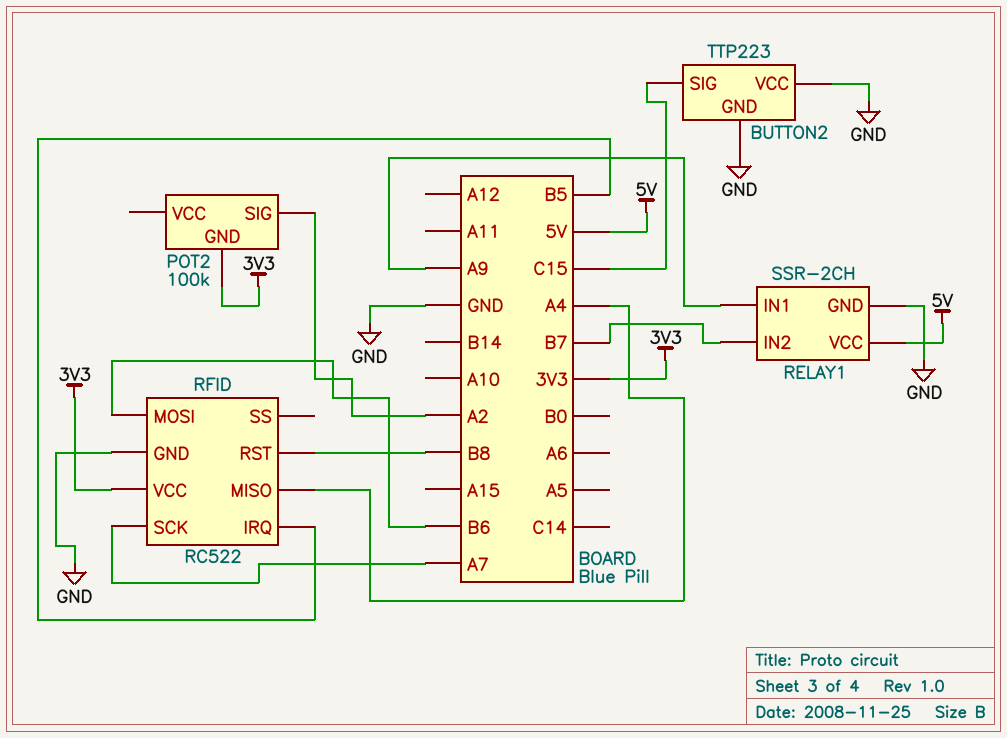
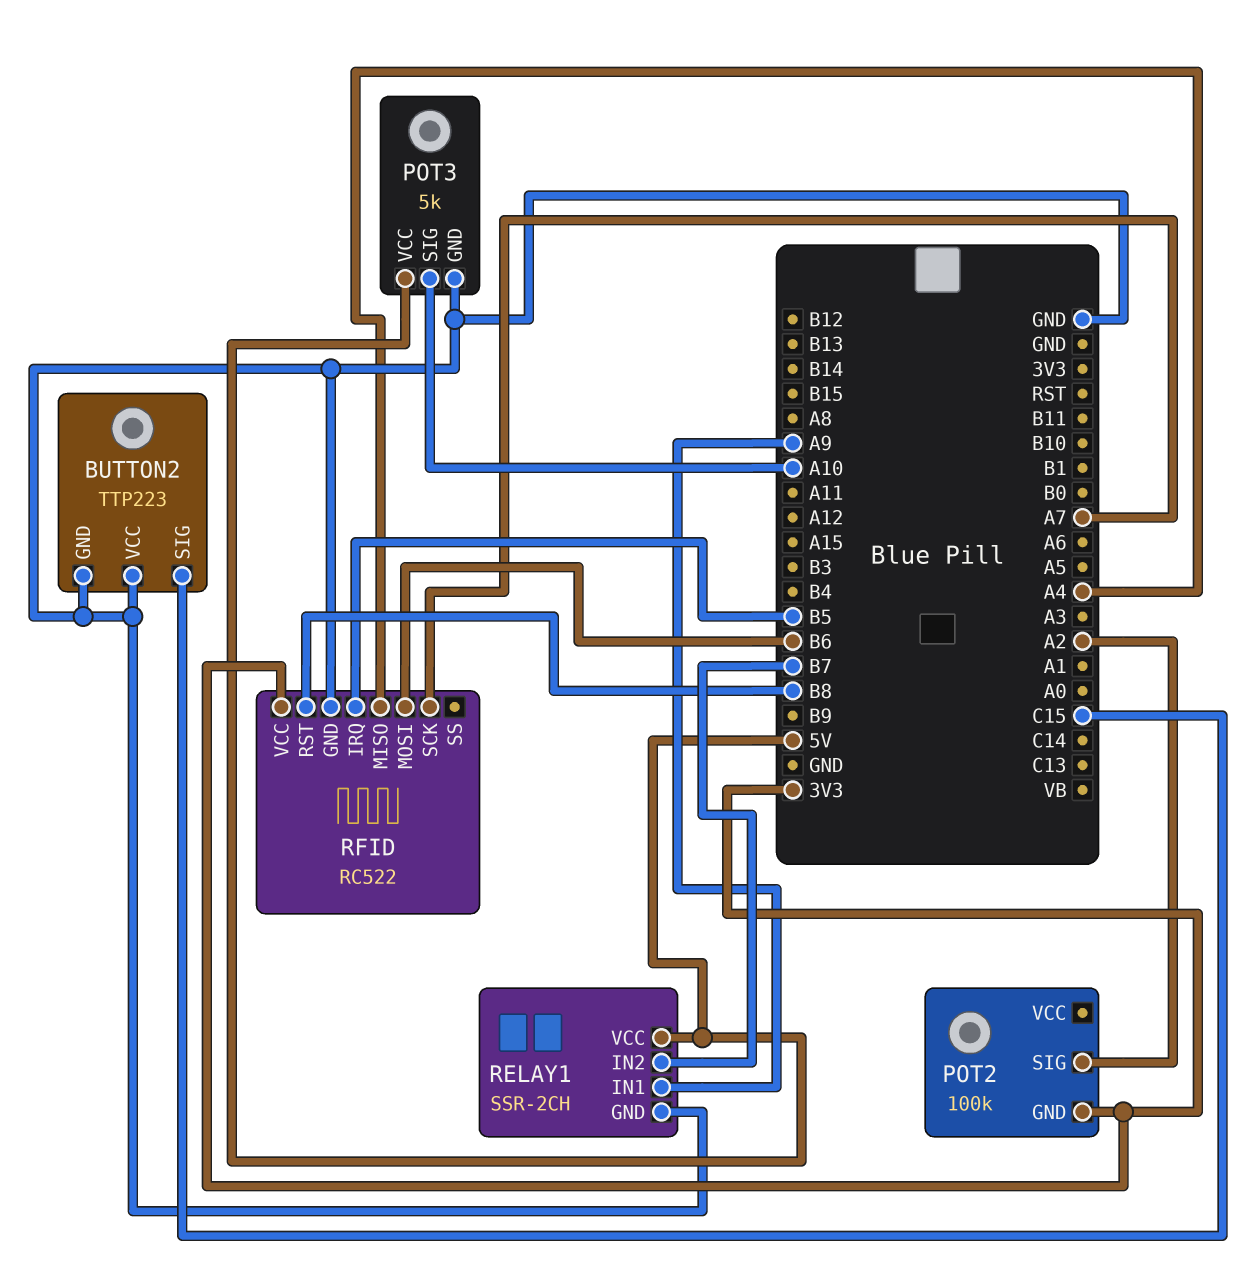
POT3: none -> 5k
POT3 pin GND: none -> GND
POT3 pin SIG: none -> A10
POT3 pin VCC: none -> 5V

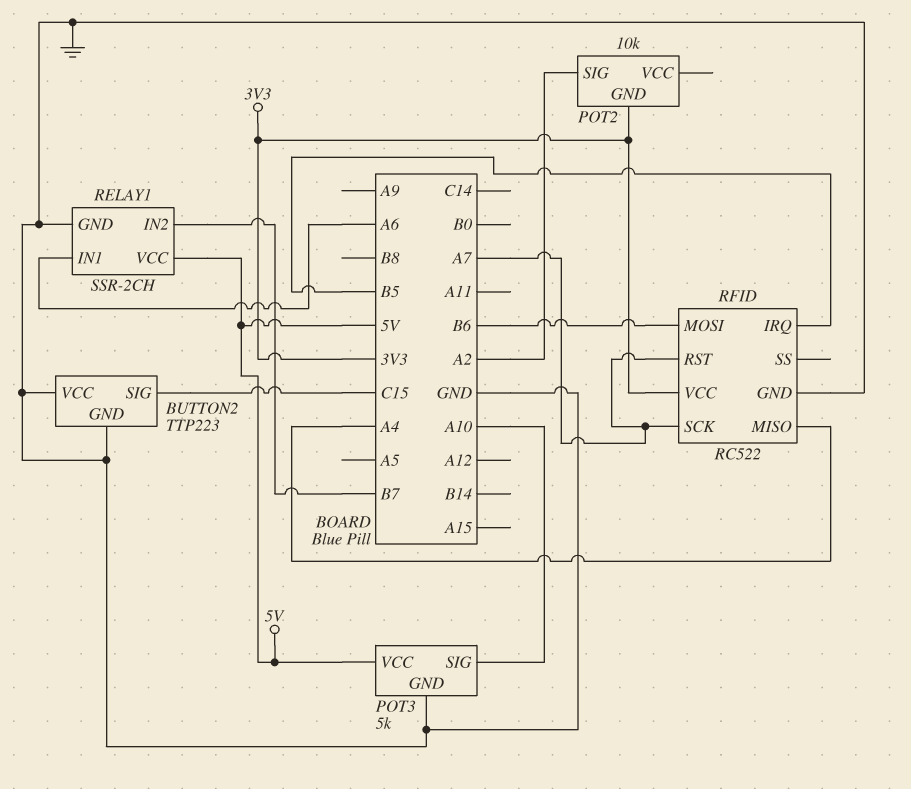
POT2: 100k -> 10k
RELAY1 pin IN1: A9 -> A6
RFID pin RST: B8 -> A7

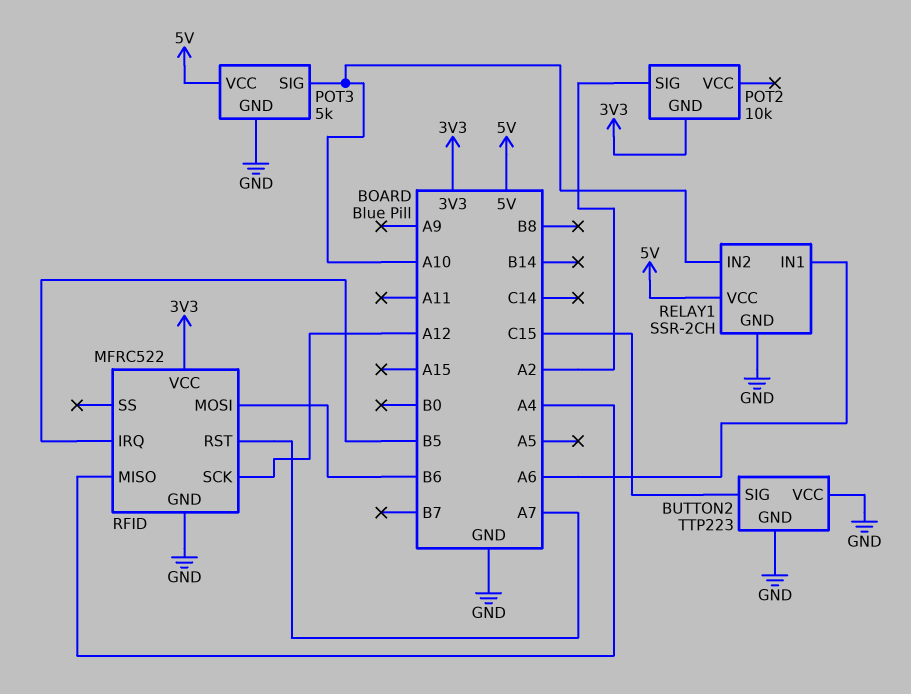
RELAY1 pin IN2: B7 -> A10
RFID: RC522 -> MFRC522
RFID pin SCK: A7 -> A12

